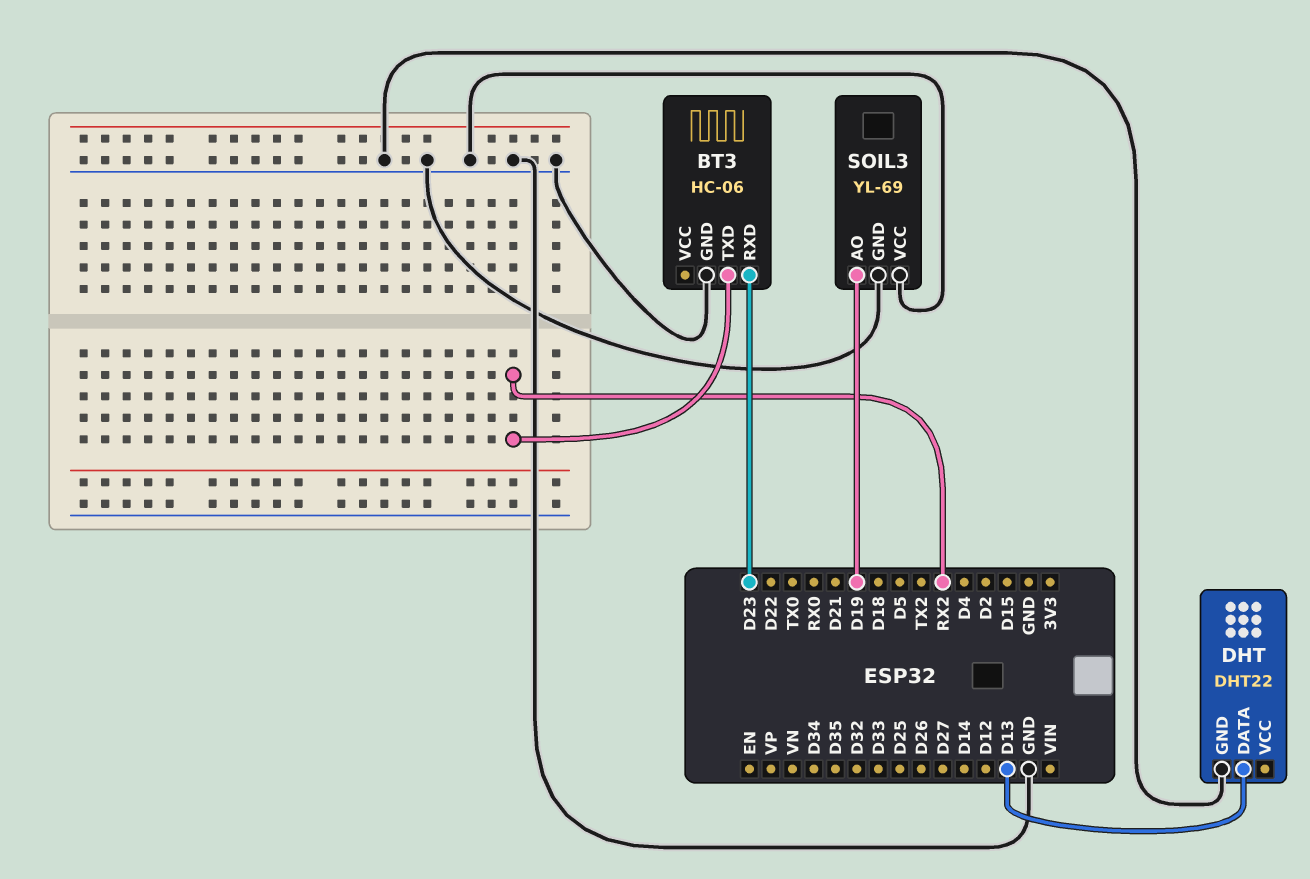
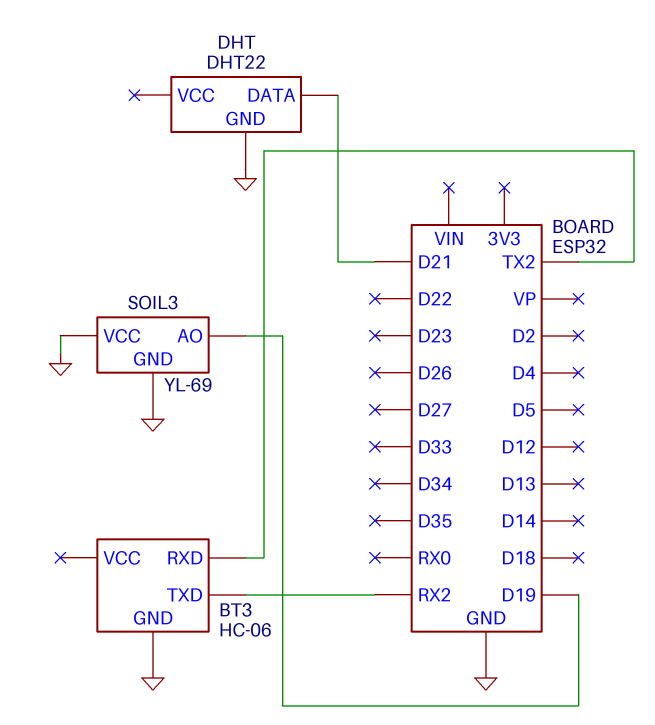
BT3 pin RXD: D23 -> TX2
DHT pin DATA: D13 -> D21

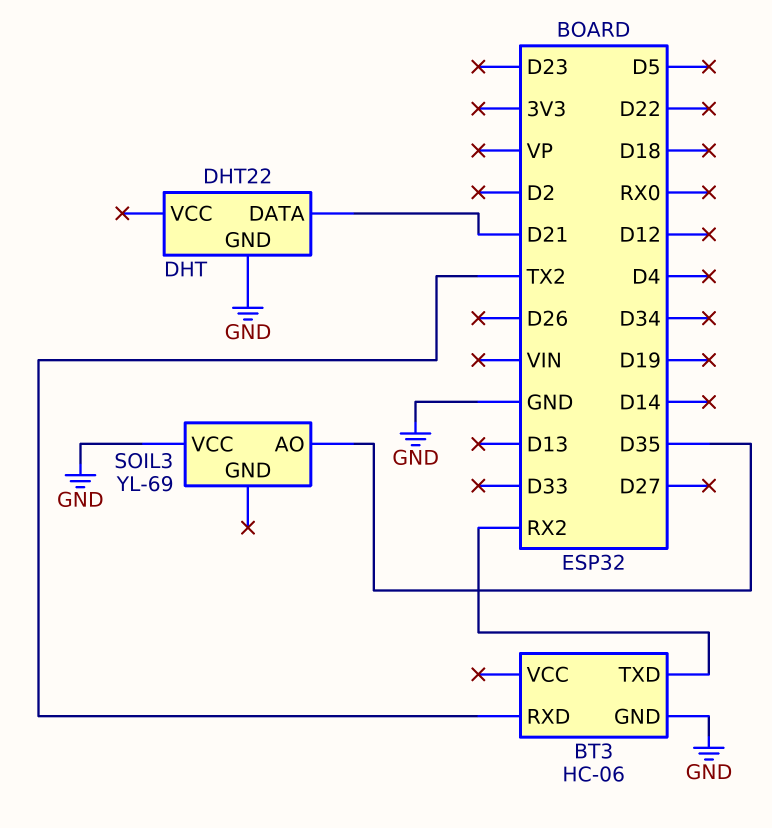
SOIL3 pin AO: D19 -> D35
SOIL3 pin GND: GND -> none

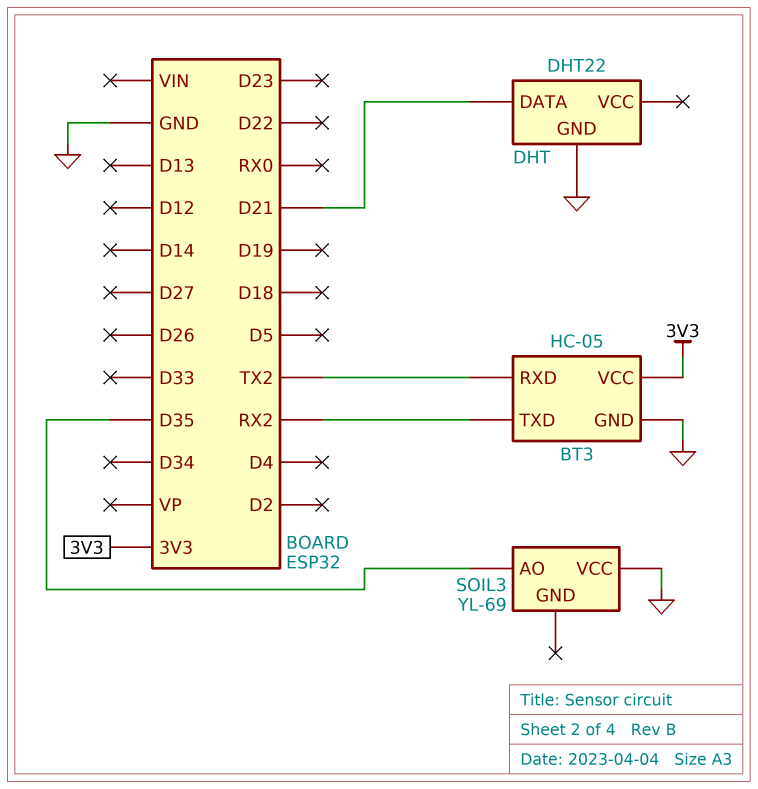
BT3: HC-06 -> HC-05
BT3 pin VCC: none -> 3V3

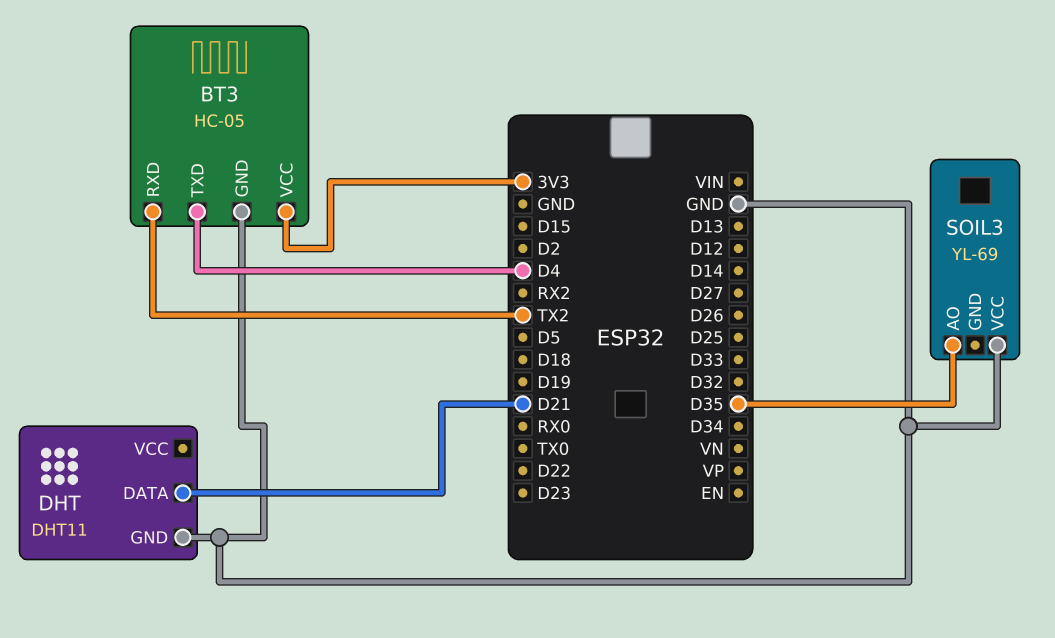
BT3 pin TXD: RX2 -> D4
DHT: DHT22 -> DHT11

